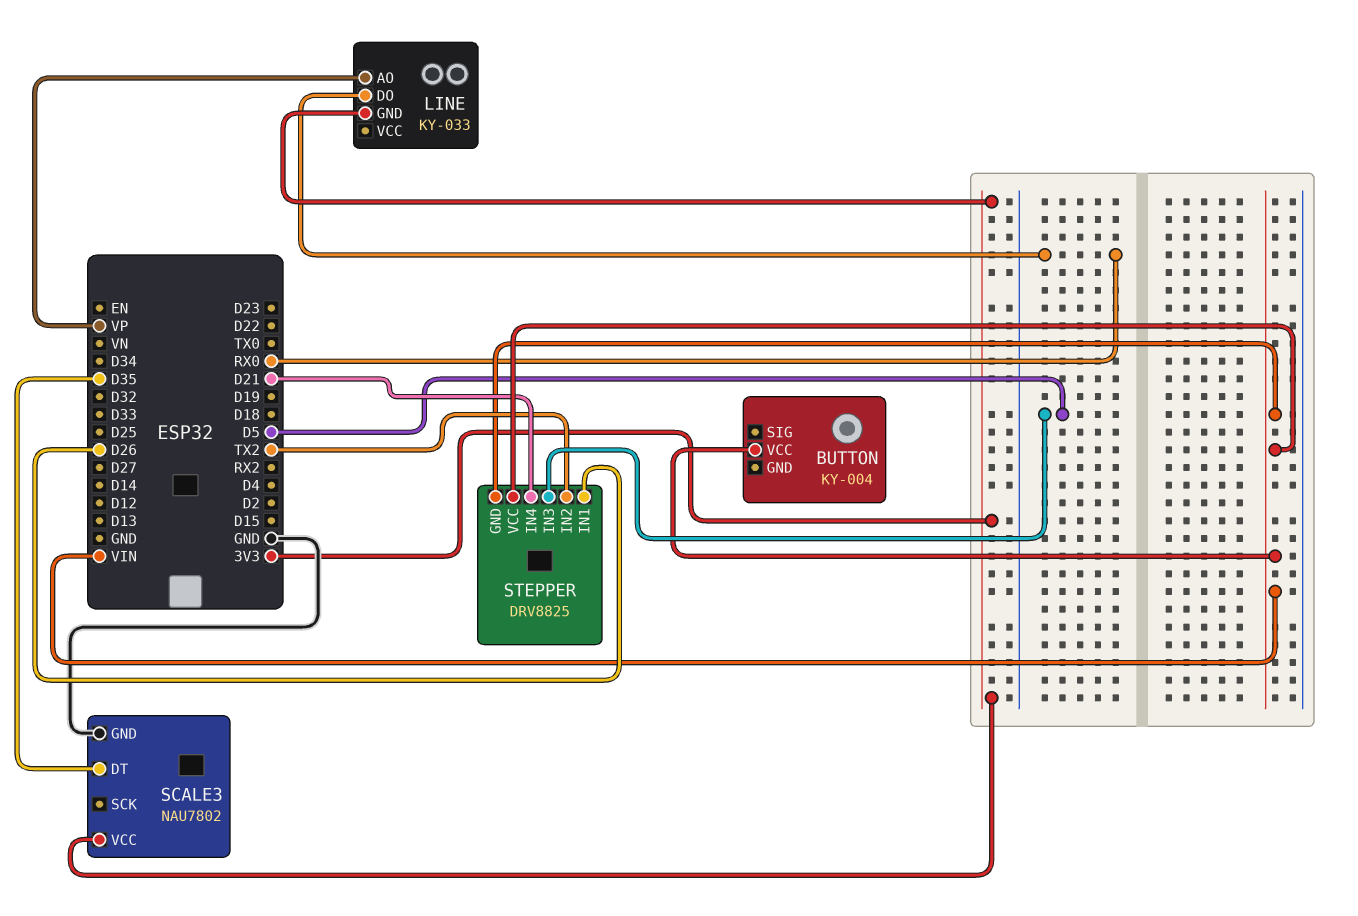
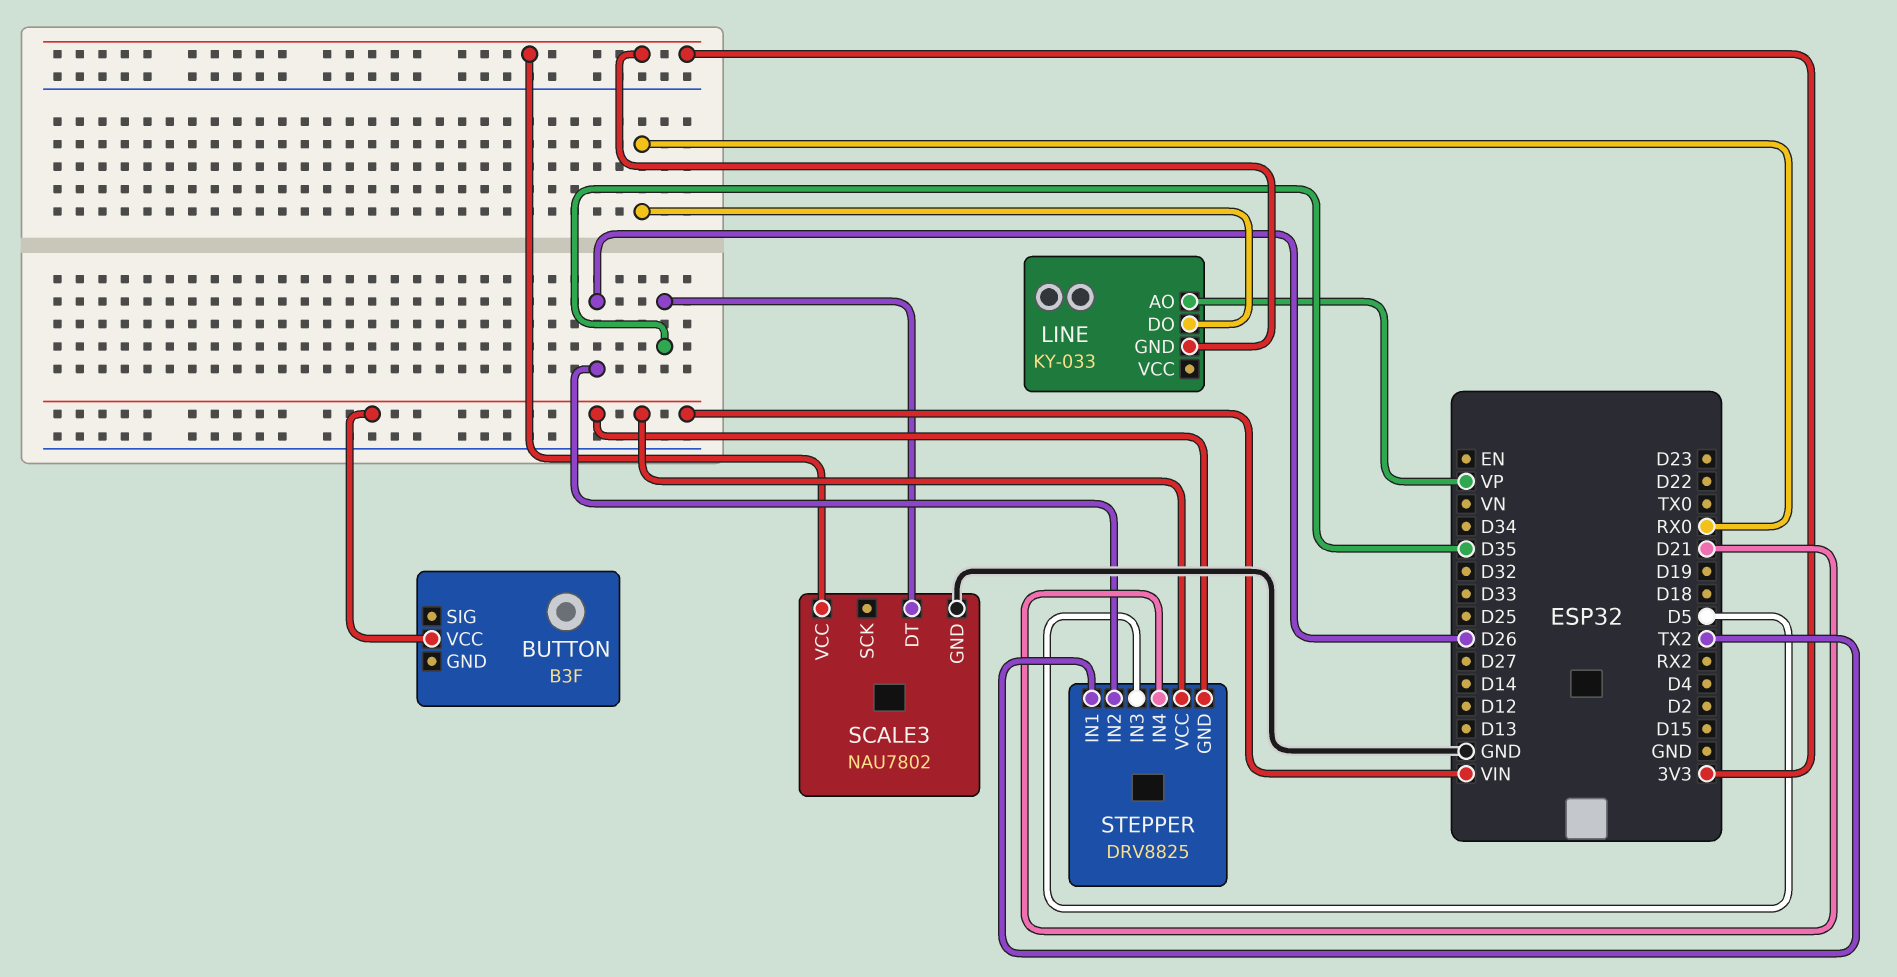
BUTTON: KY-004 -> B3F
STEPPER pin IN1: D26 -> TX2
STEPPER pin IN2: TX2 -> D26

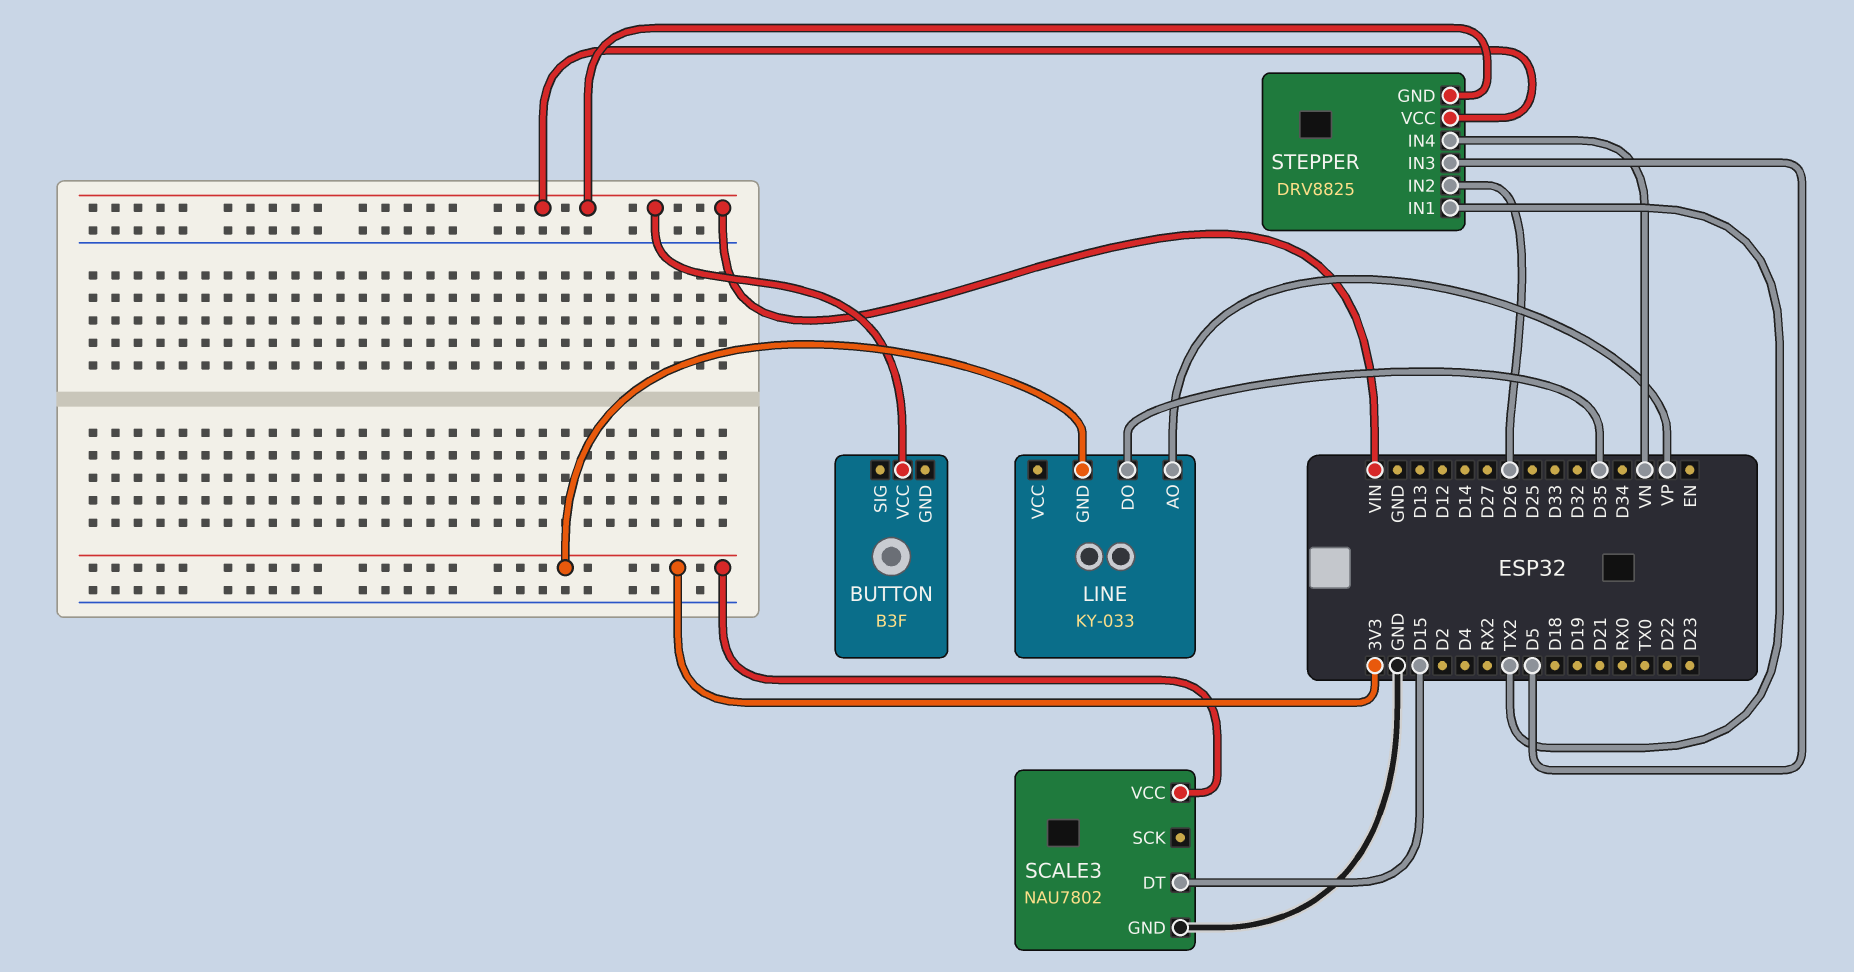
LINE pin DO: RX0 -> D35
SCALE3 pin DT: D35 -> D15
STEPPER pin IN4: D21 -> VN

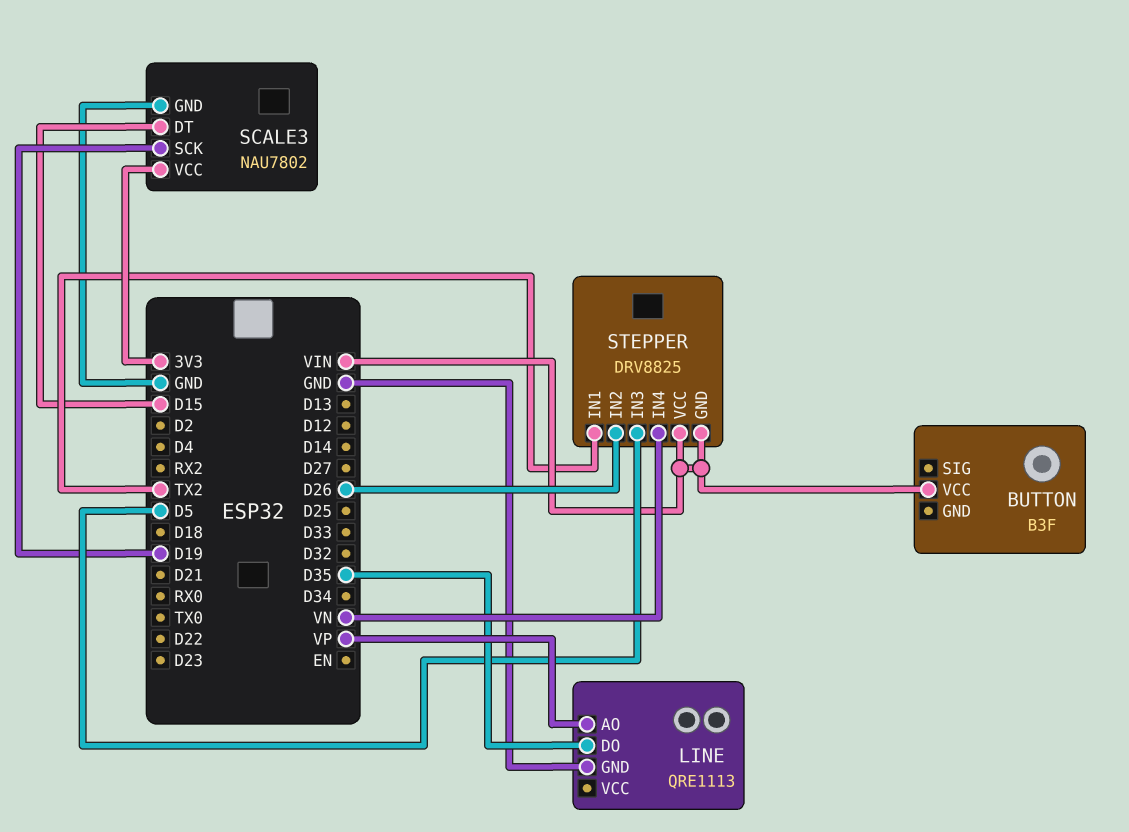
LINE: KY-033 -> QRE1113
LINE pin GND: 3V3 -> GND
SCALE3 pin SCK: none -> D19

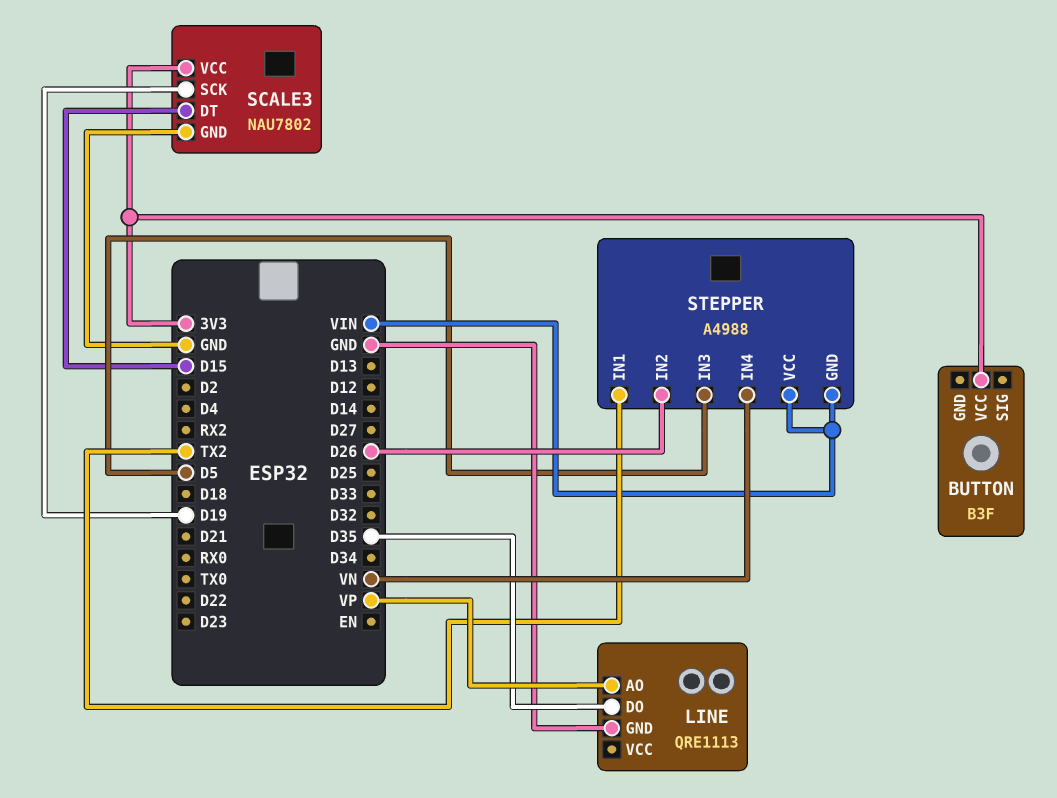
BUTTON pin VCC: VIN -> 3V3
STEPPER: DRV8825 -> A4988

